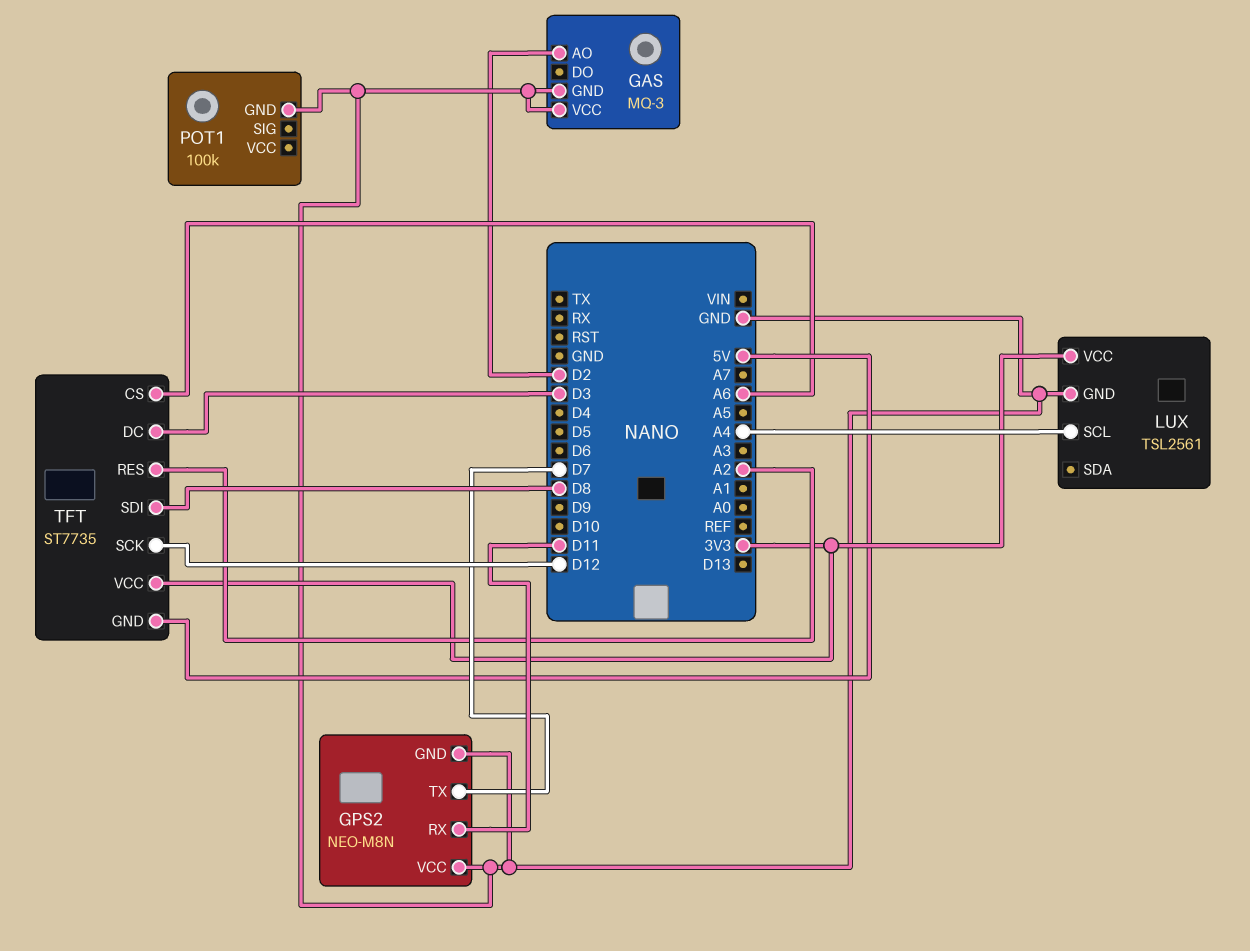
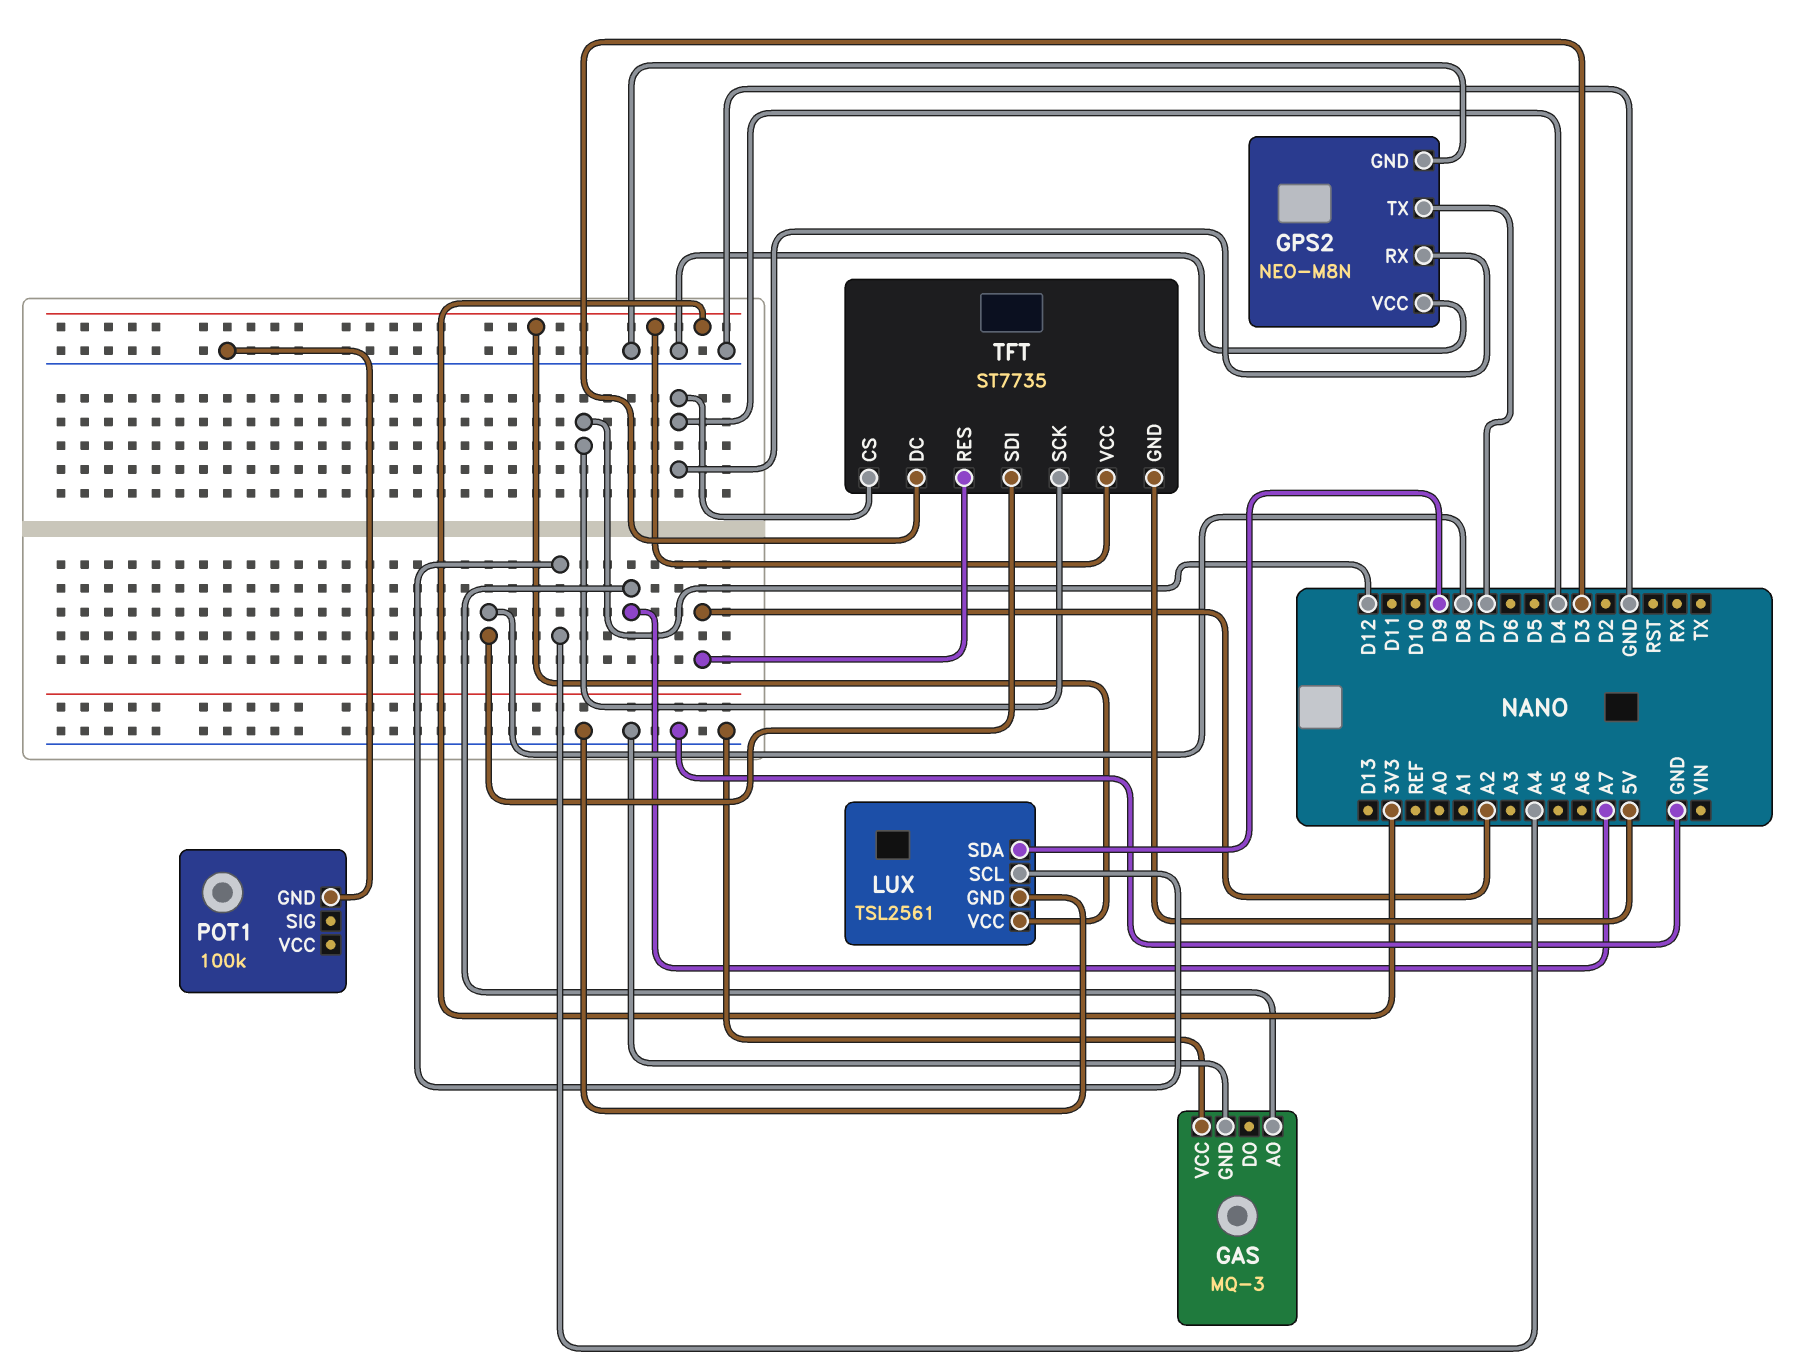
GAS pin AO: D2 -> A7
GPS2 pin RX: D11 -> D4
LUX pin SDA: none -> D9
TFT pin CS: A6 -> D4

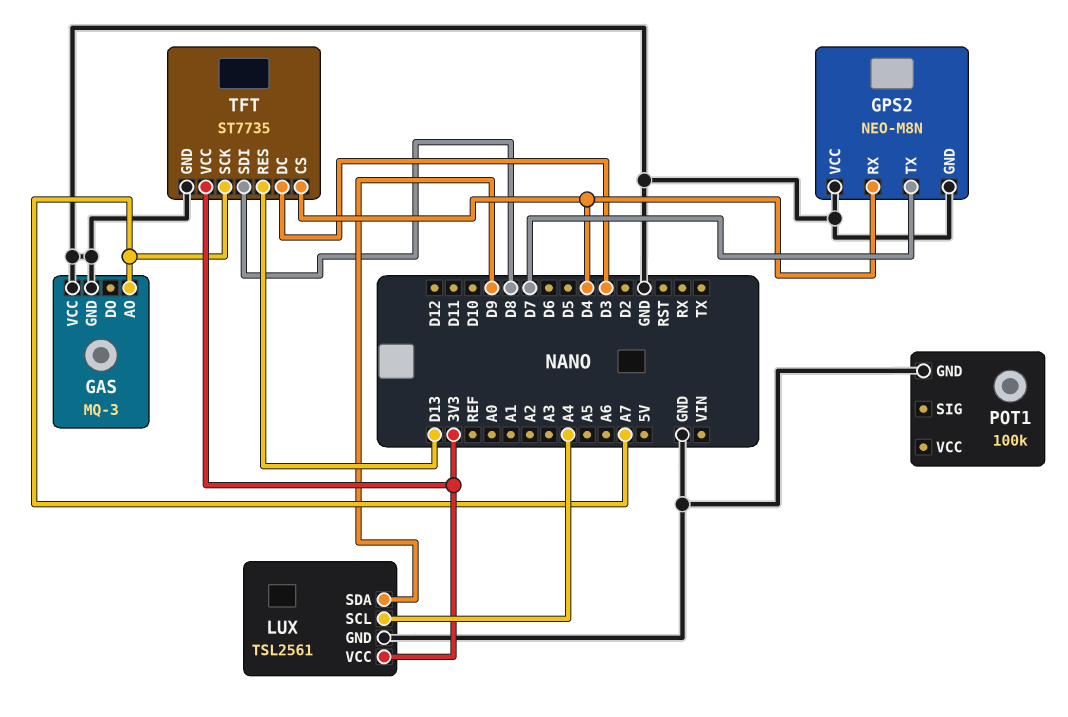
TFT pin GND: 5V -> GND
TFT pin RES: A2 -> D13
TFT pin SCK: D12 -> A7

